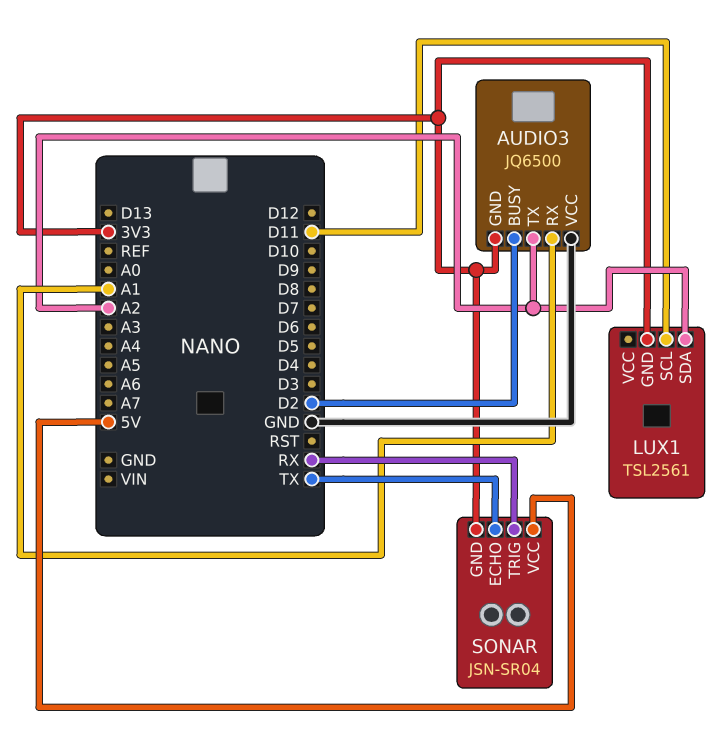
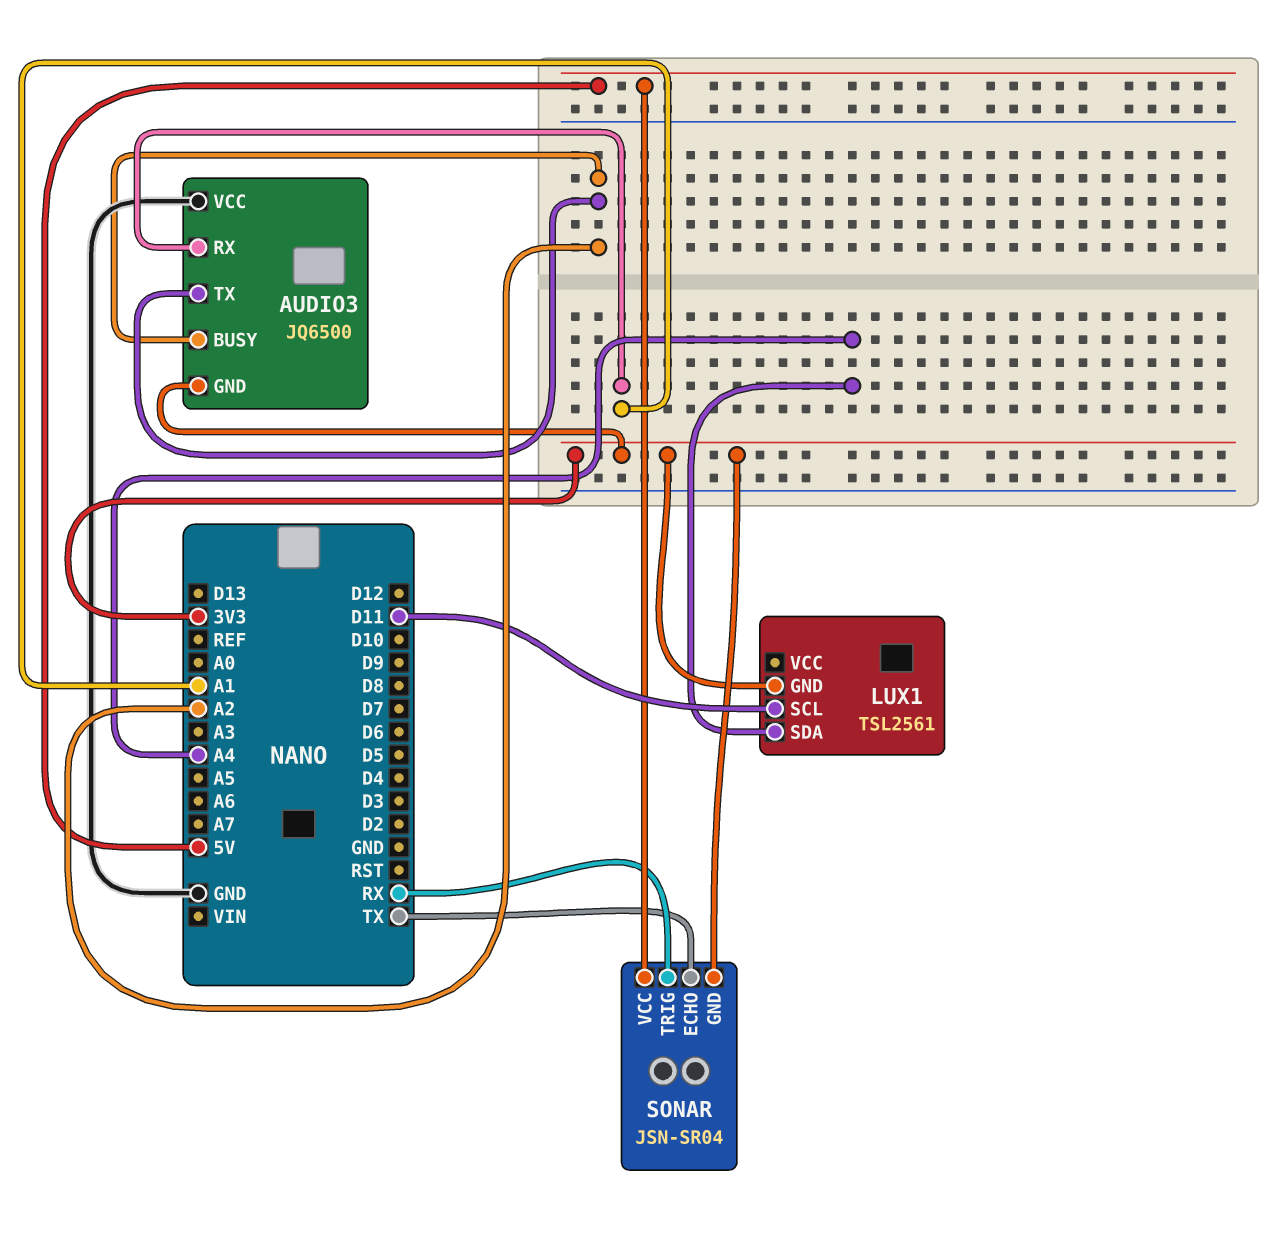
AUDIO3 pin BUSY: D2 -> A2
LUX1 pin SDA: A2 -> A4

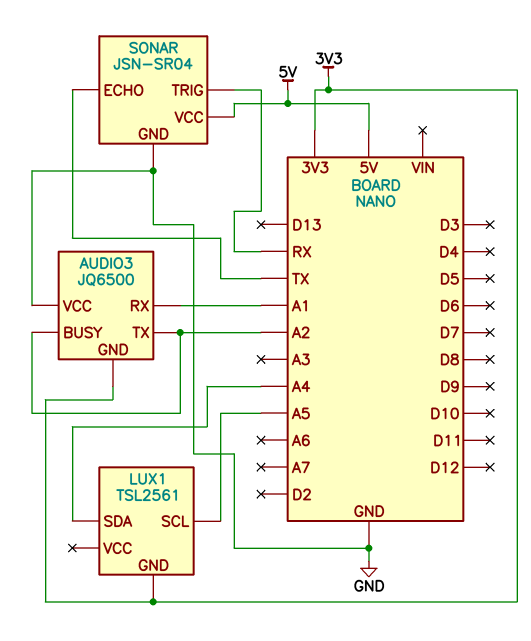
LUX1 pin SCL: D11 -> A5
SONAR pin GND: 3V3 -> GND

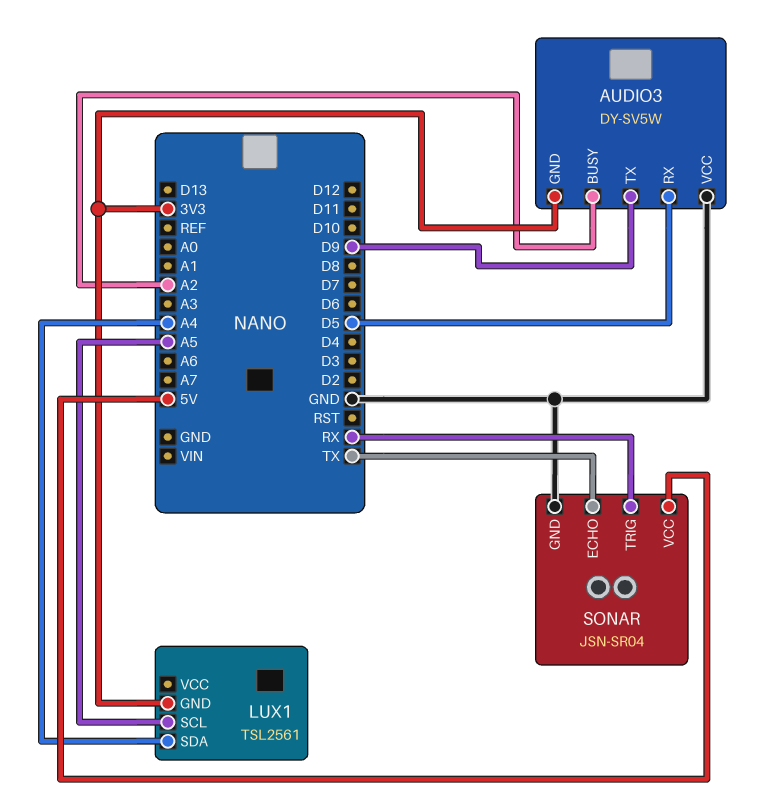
AUDIO3: JQ6500 -> DY-SV5W
AUDIO3 pin RX: A1 -> D5
AUDIO3 pin TX: A2 -> D9

